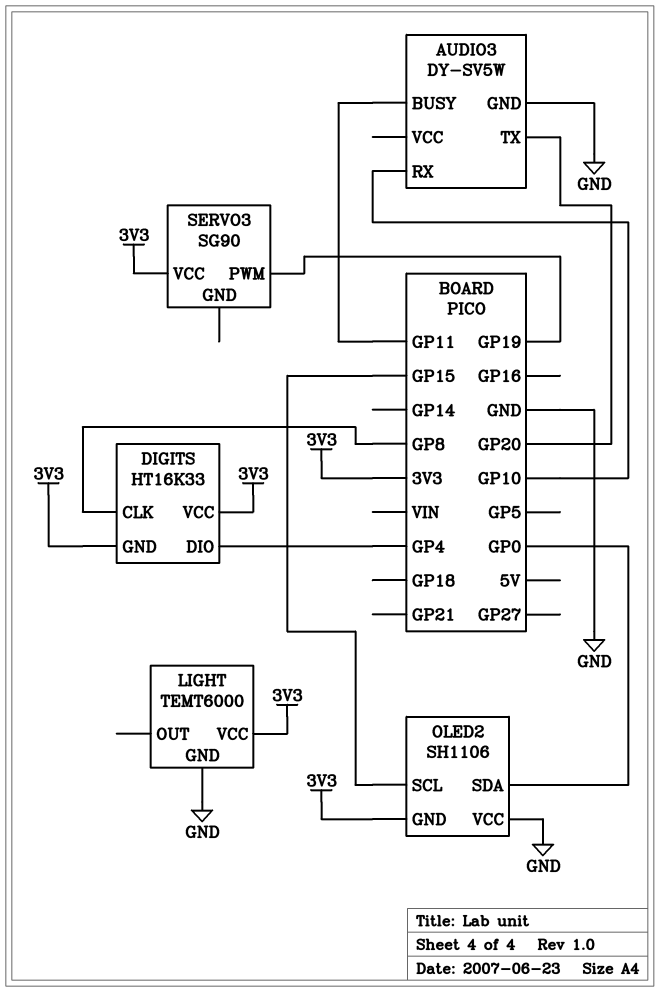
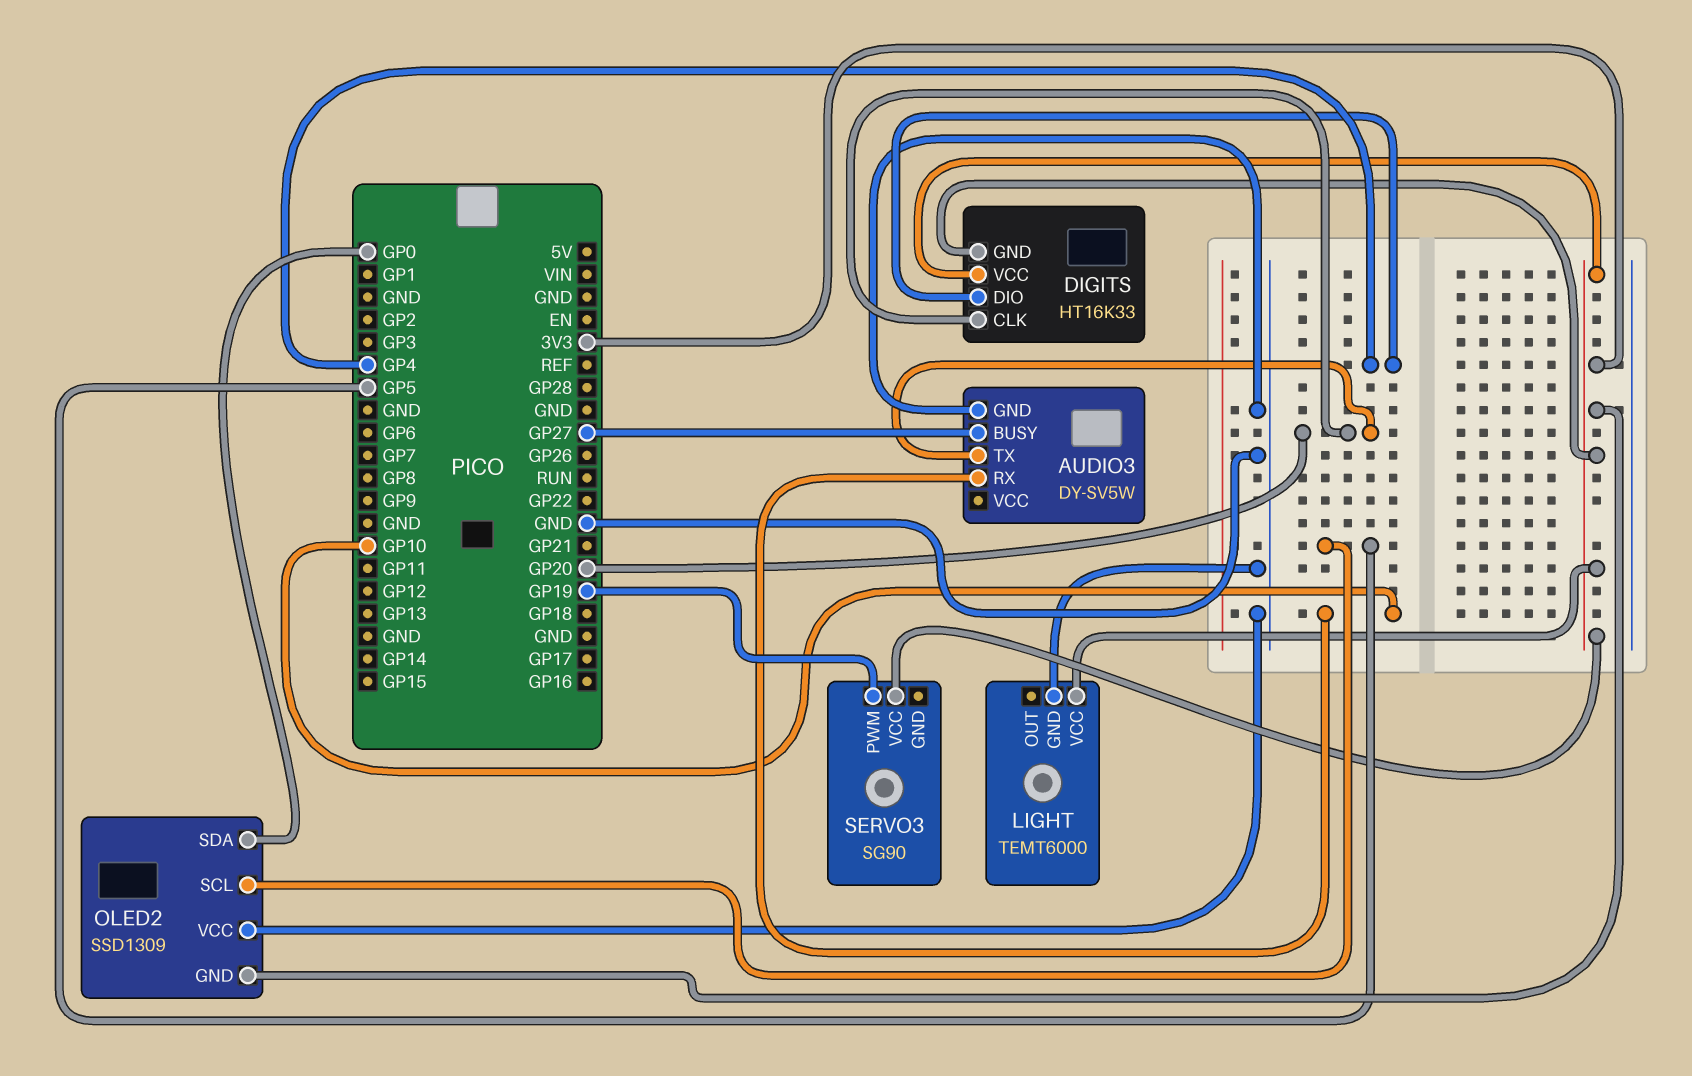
AUDIO3 pin BUSY: GP11 -> GP27
DIGITS pin CLK: GP8 -> GP20
OLED2: SH1106 -> SSD1309
OLED2 pin SCL: GP15 -> GP5

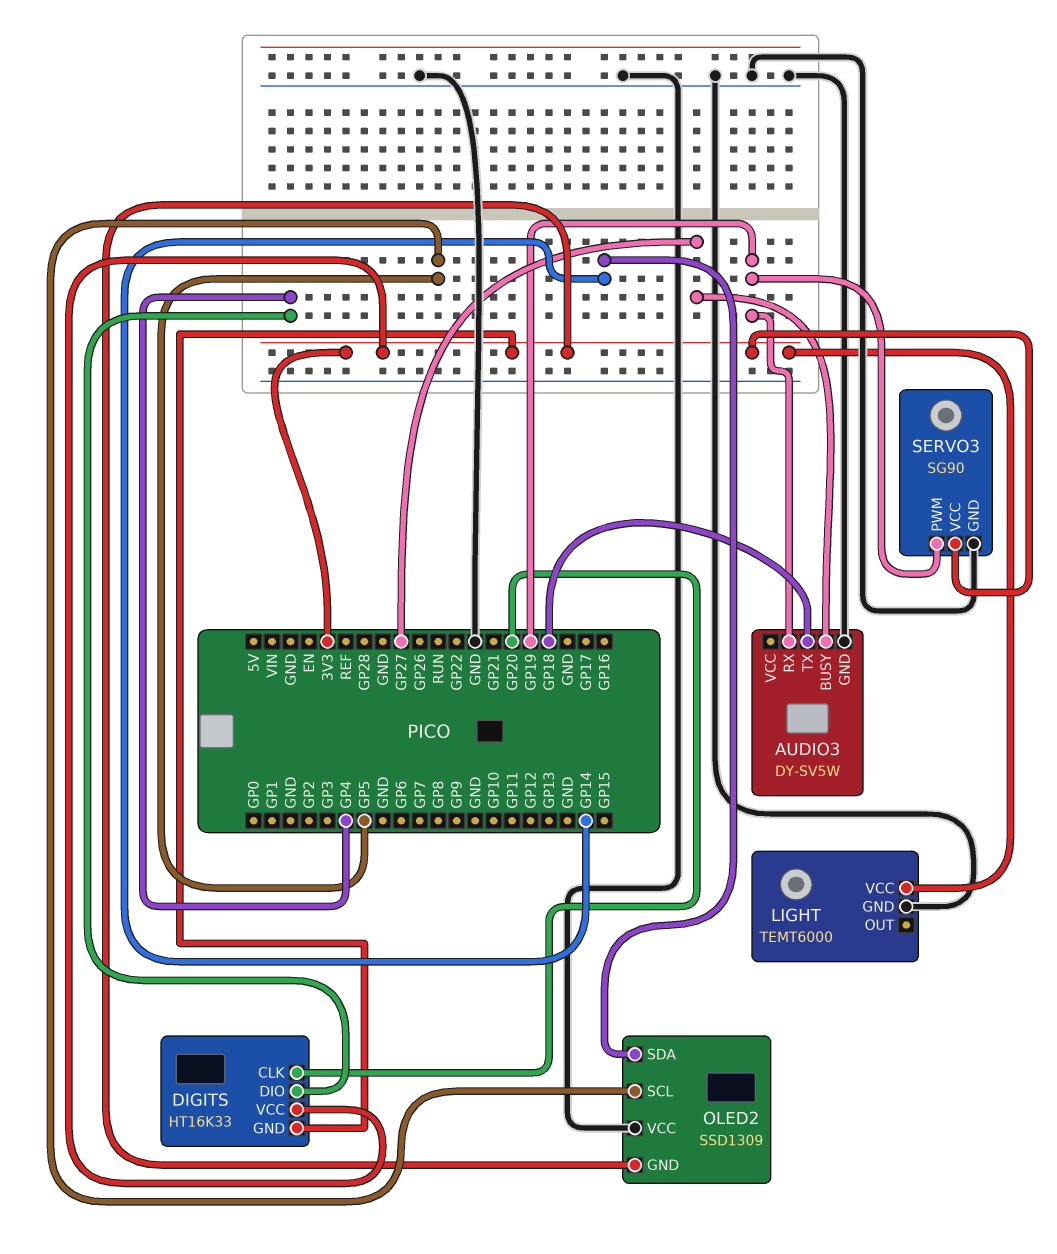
AUDIO3 pin RX: GP10 -> GP19
AUDIO3 pin TX: GP20 -> GP18
OLED2 pin SDA: GP0 -> GP14
SERVO3 pin GND: none -> GND

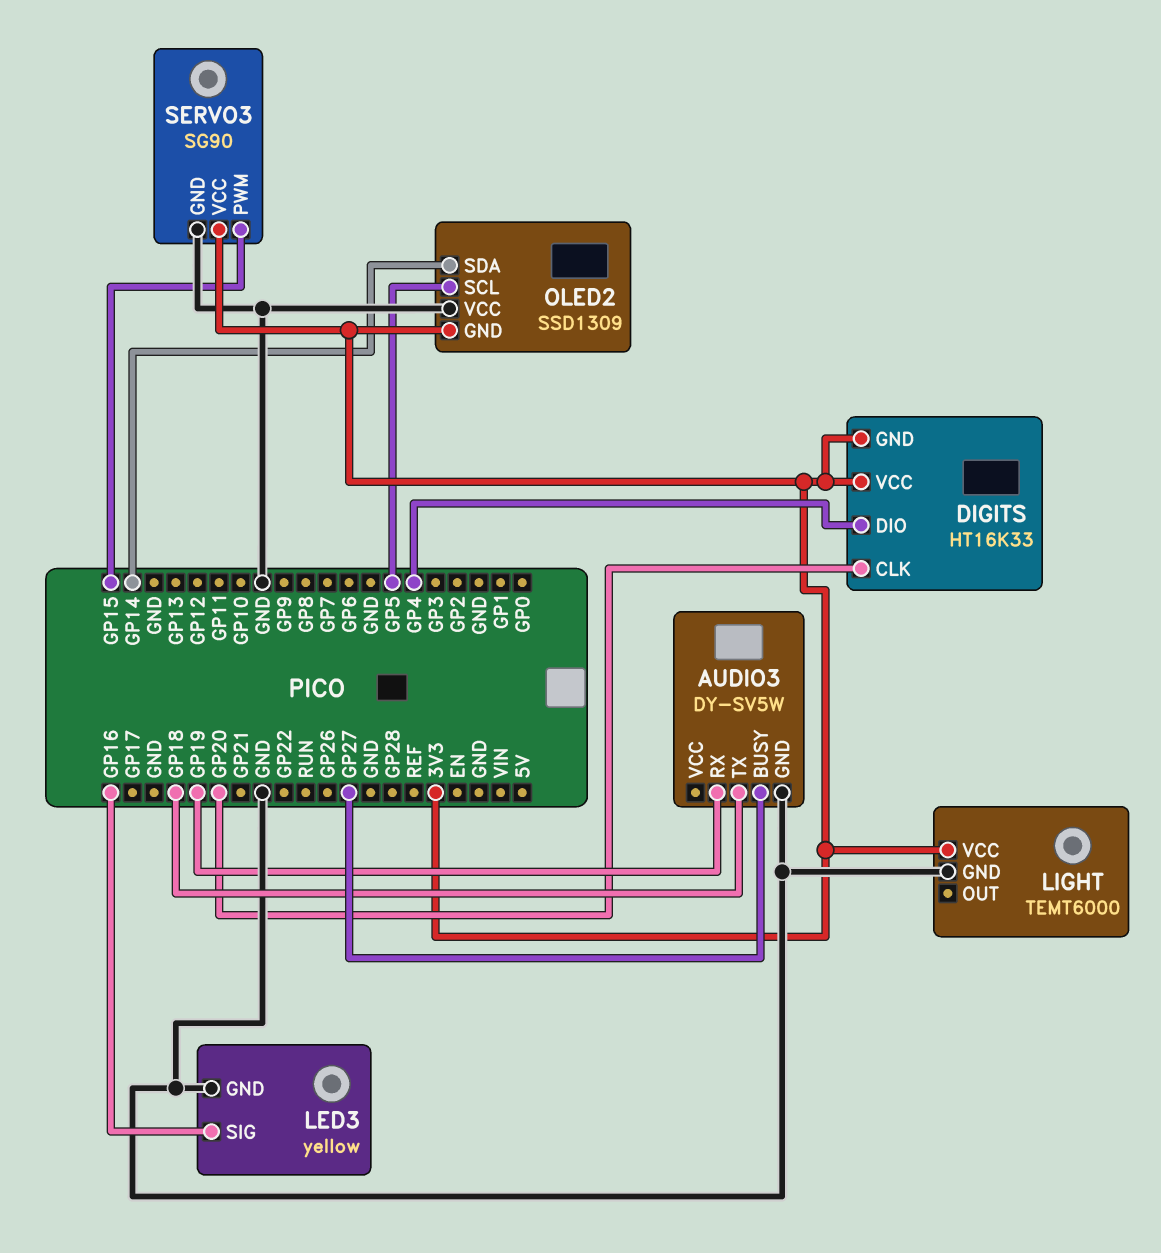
LED3: none -> yellow
LED3 pin GND: none -> GND
LED3 pin SIG: none -> GP16
SERVO3 pin PWM: GP19 -> GP15

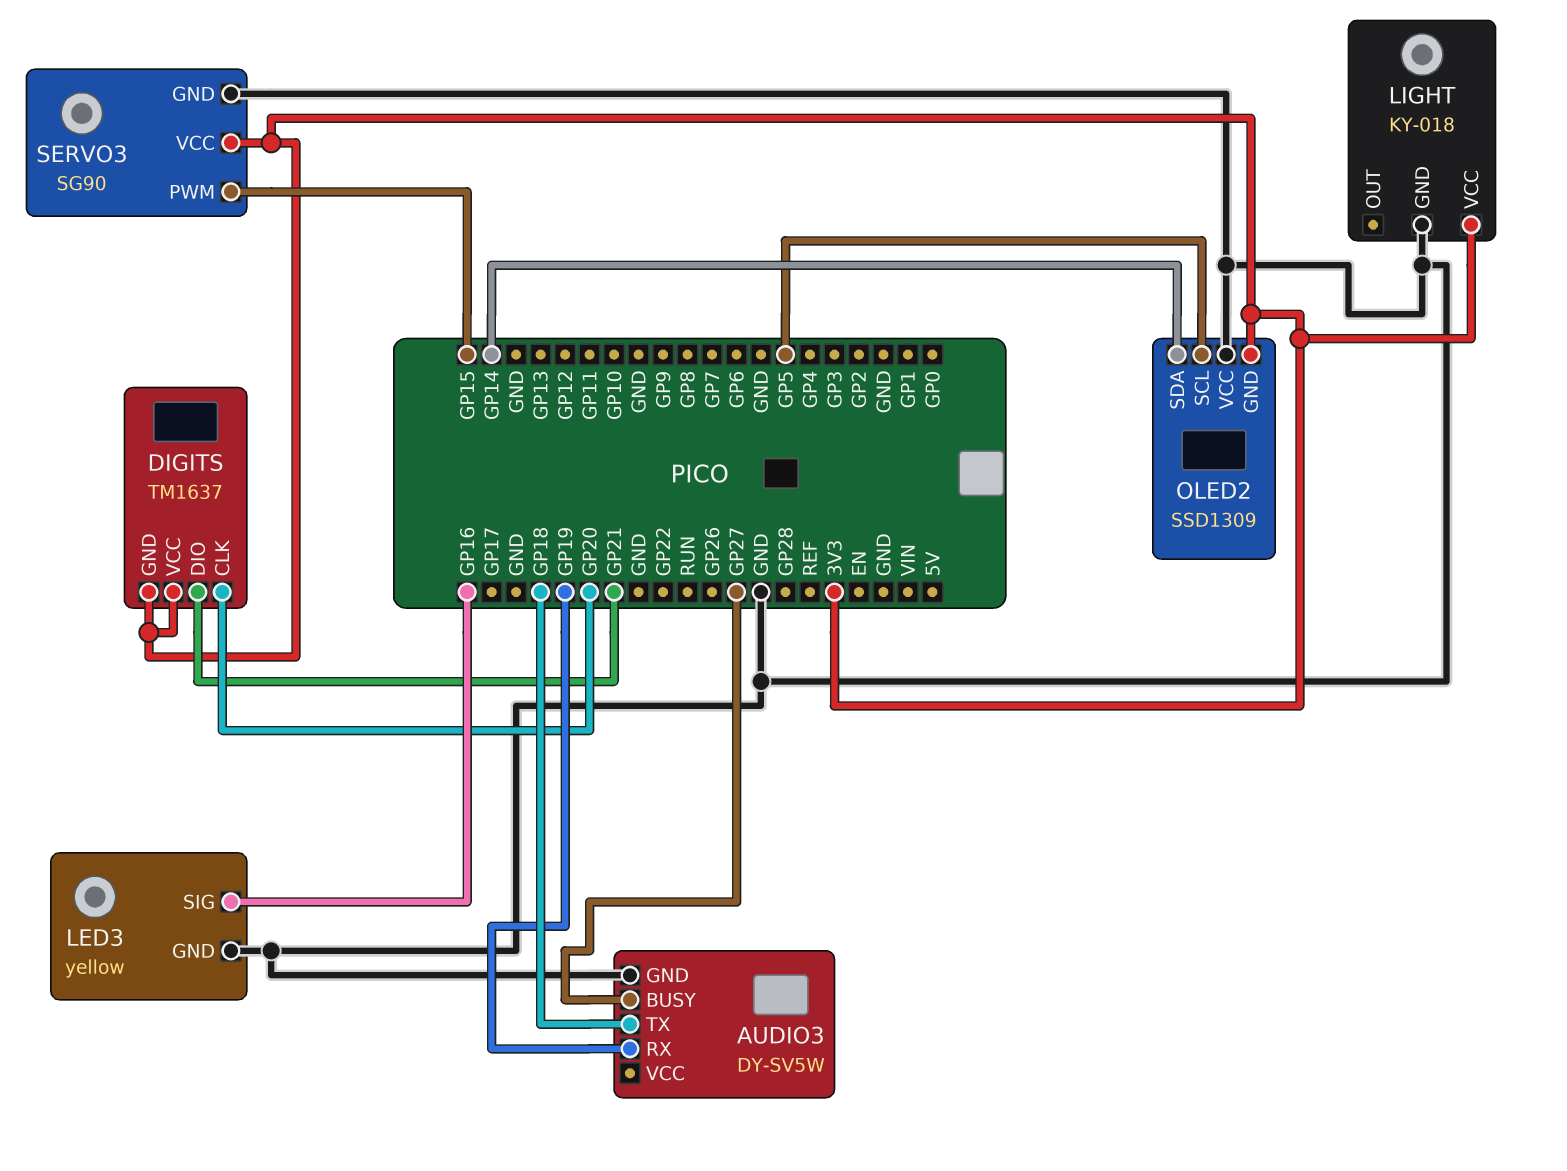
DIGITS: HT16K33 -> TM1637
DIGITS pin DIO: GP4 -> GP21
LIGHT: TEMT6000 -> KY-018

